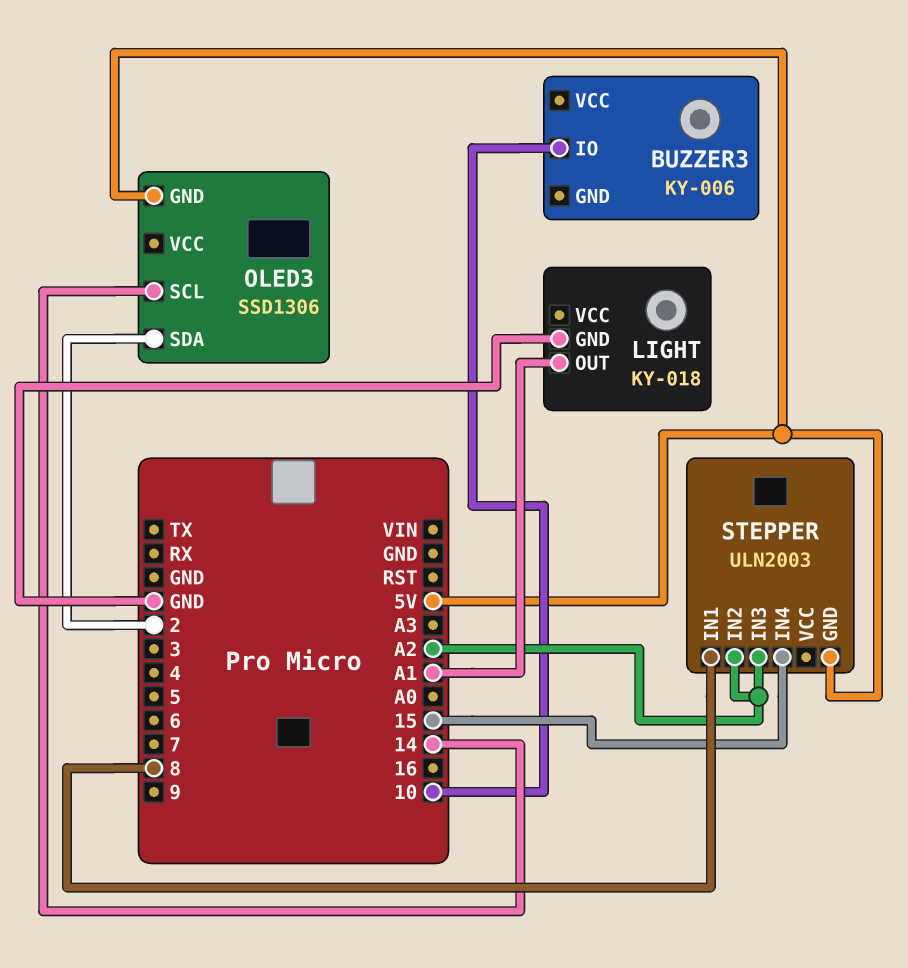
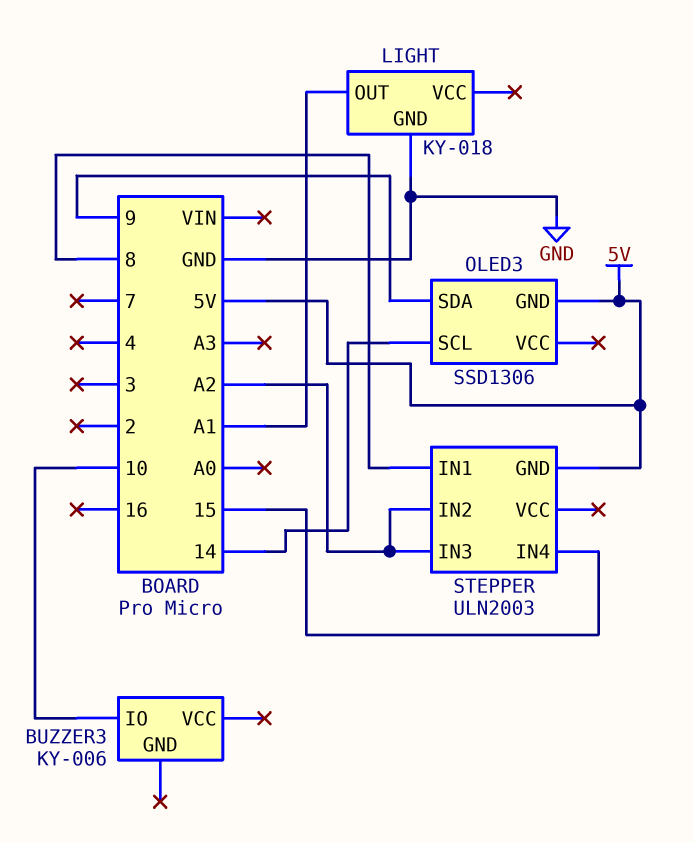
OLED3 pin SDA: 2 -> 9

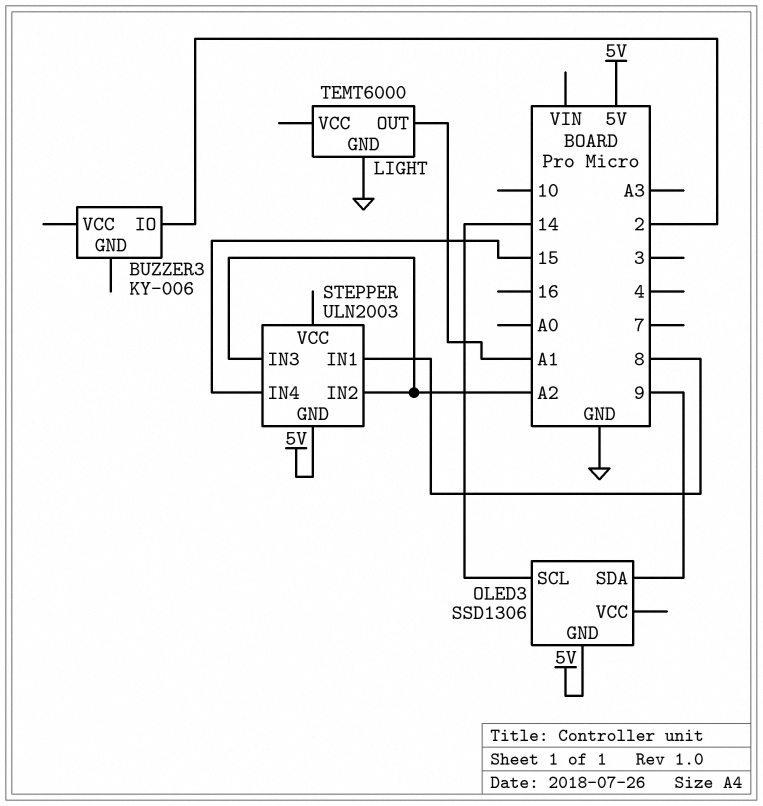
BUZZER3 pin IO: 10 -> 2
LIGHT: KY-018 -> TEMT6000

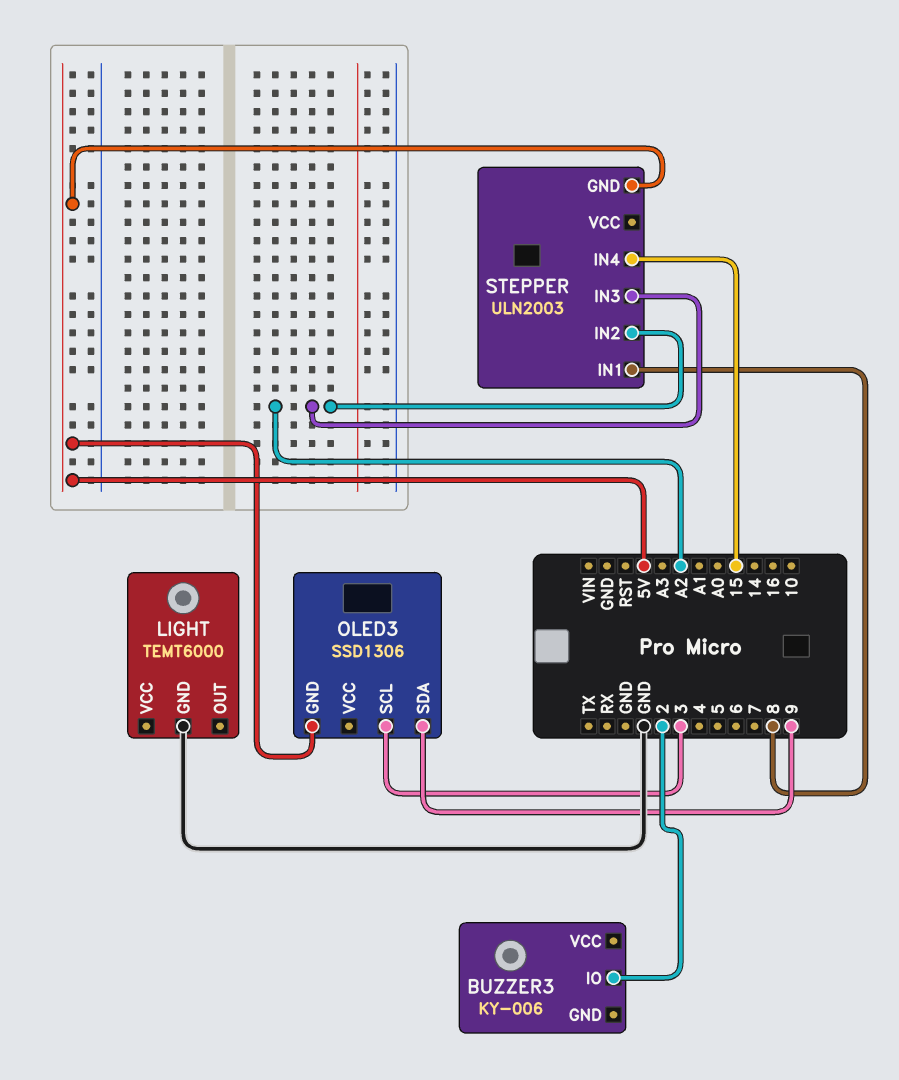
LIGHT pin OUT: A1 -> none
OLED3 pin SCL: 14 -> 3

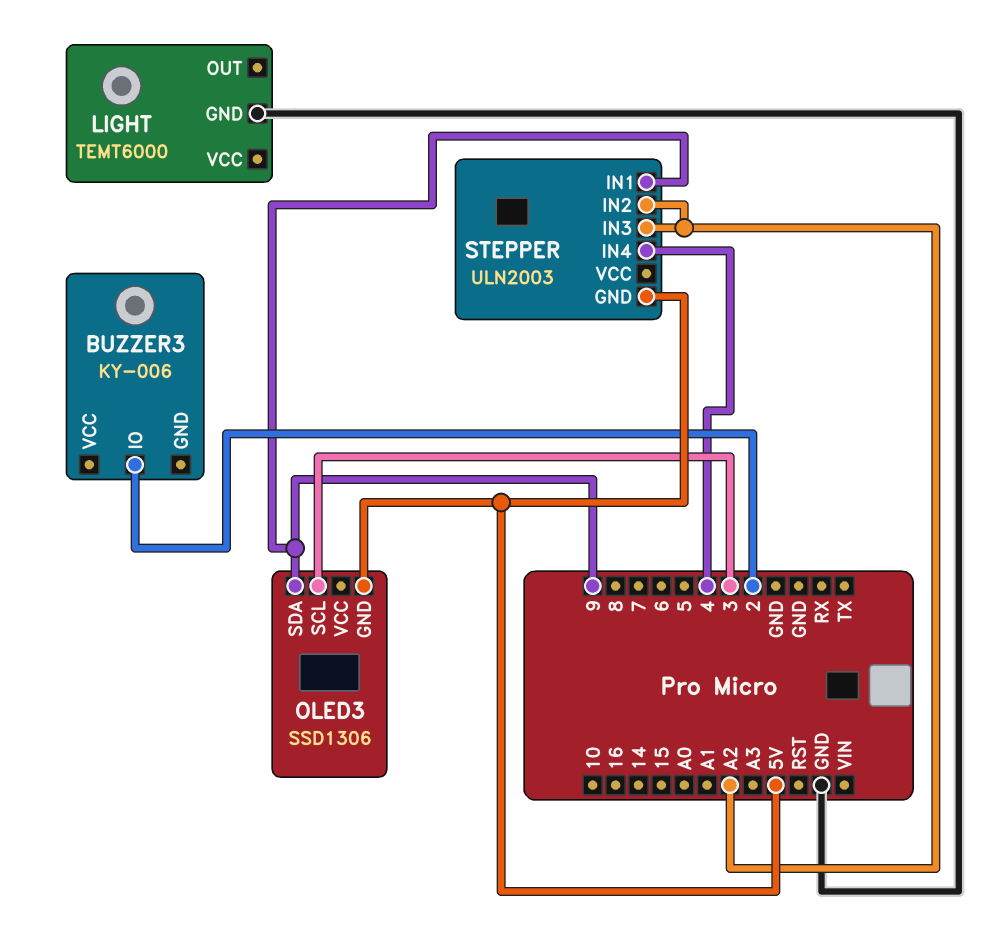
STEPPER pin IN1: 8 -> 9
STEPPER pin IN4: 15 -> 4

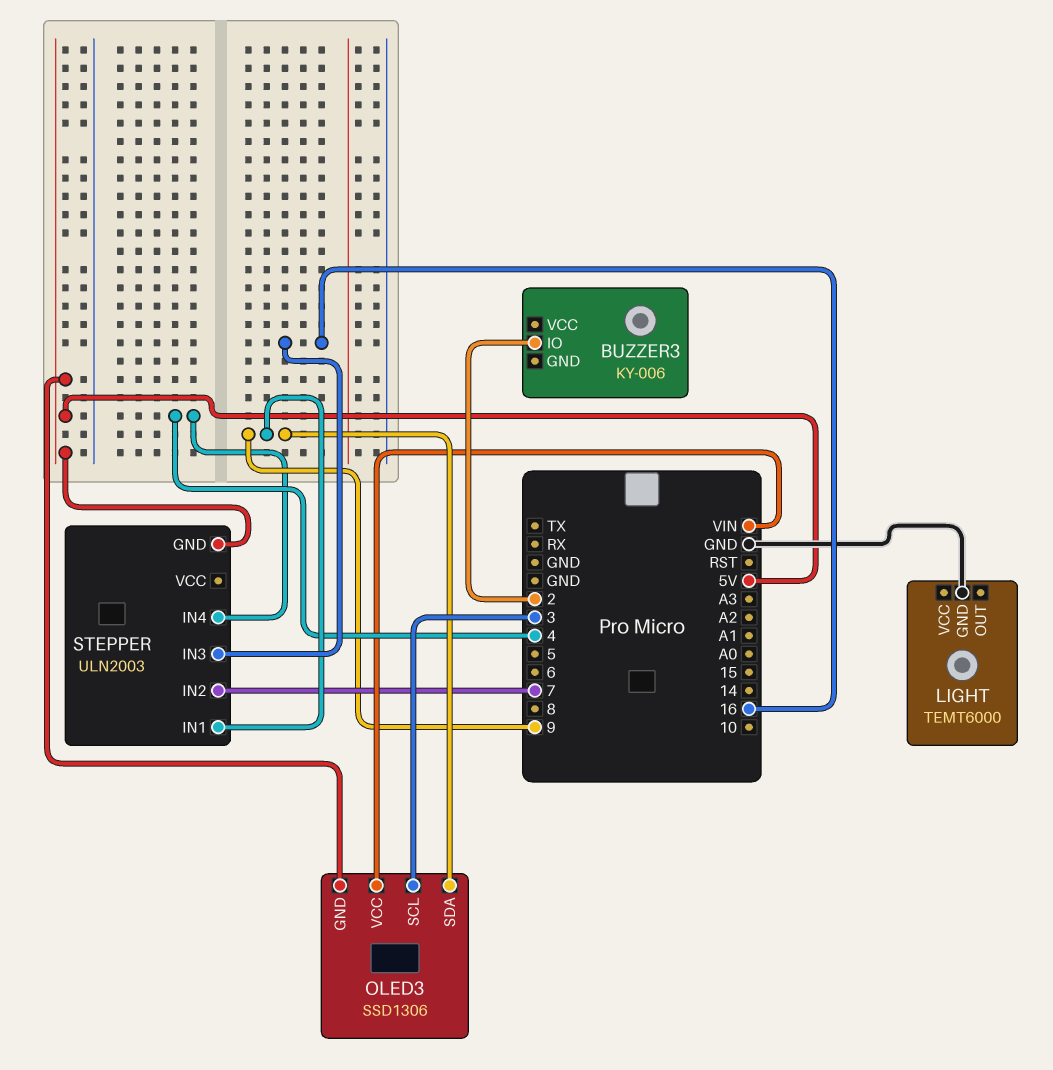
OLED3 pin VCC: none -> VIN
STEPPER pin IN2: A2 -> 7
STEPPER pin IN3: A2 -> 16

